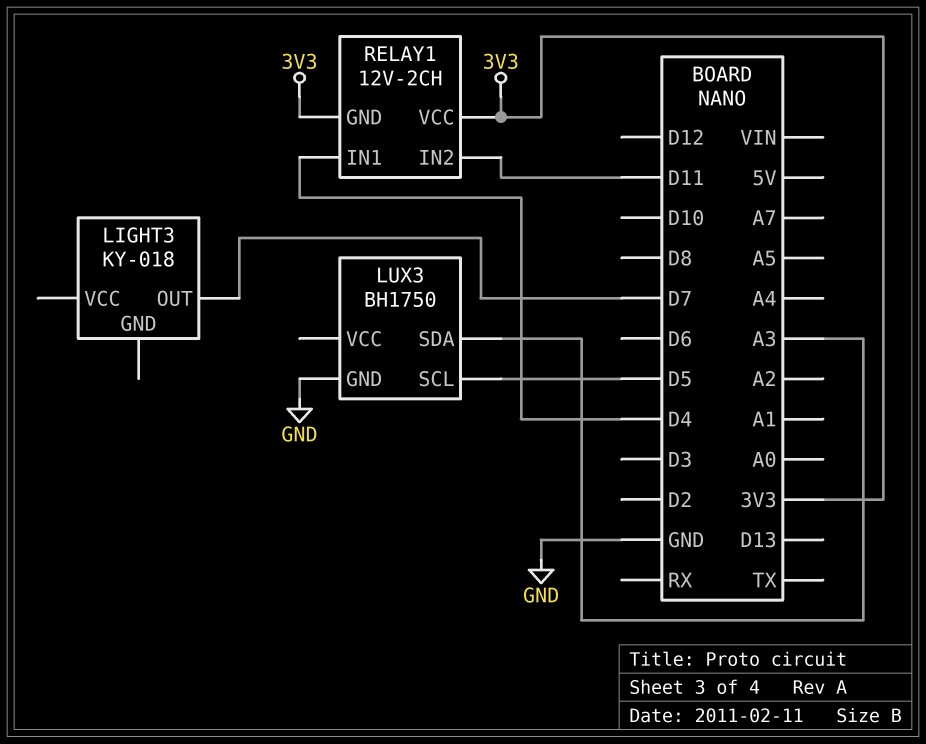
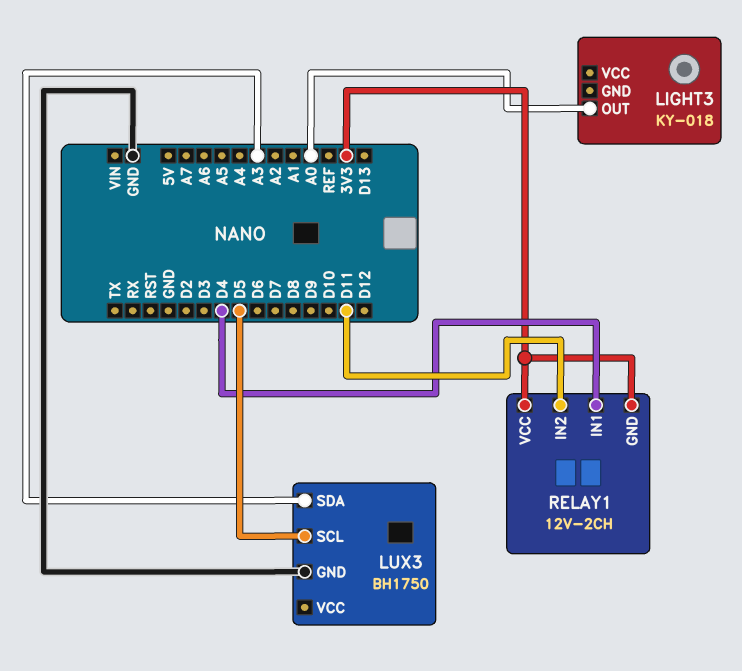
LIGHT3 pin OUT: D7 -> A0

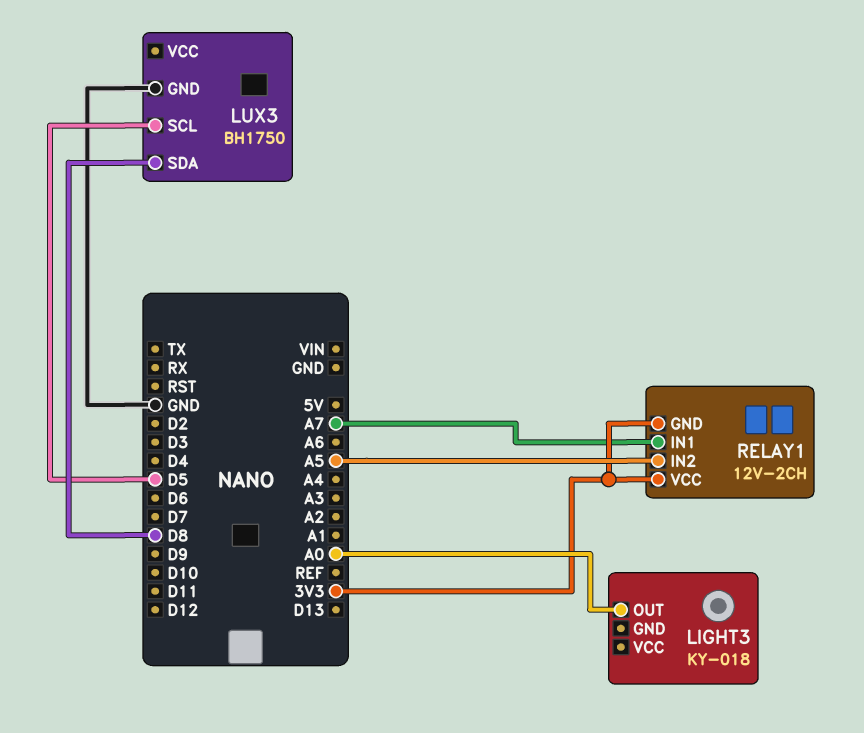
LUX3 pin SDA: A3 -> D8
RELAY1 pin IN1: D4 -> A7
RELAY1 pin IN2: D11 -> A5

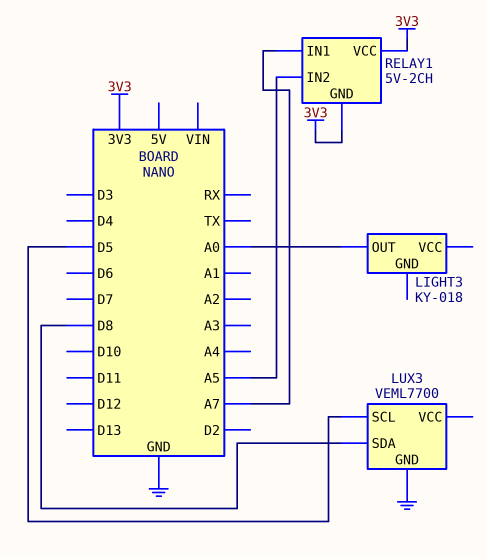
LUX3: BH1750 -> VEML7700
RELAY1: 12V-2CH -> 5V-2CH

